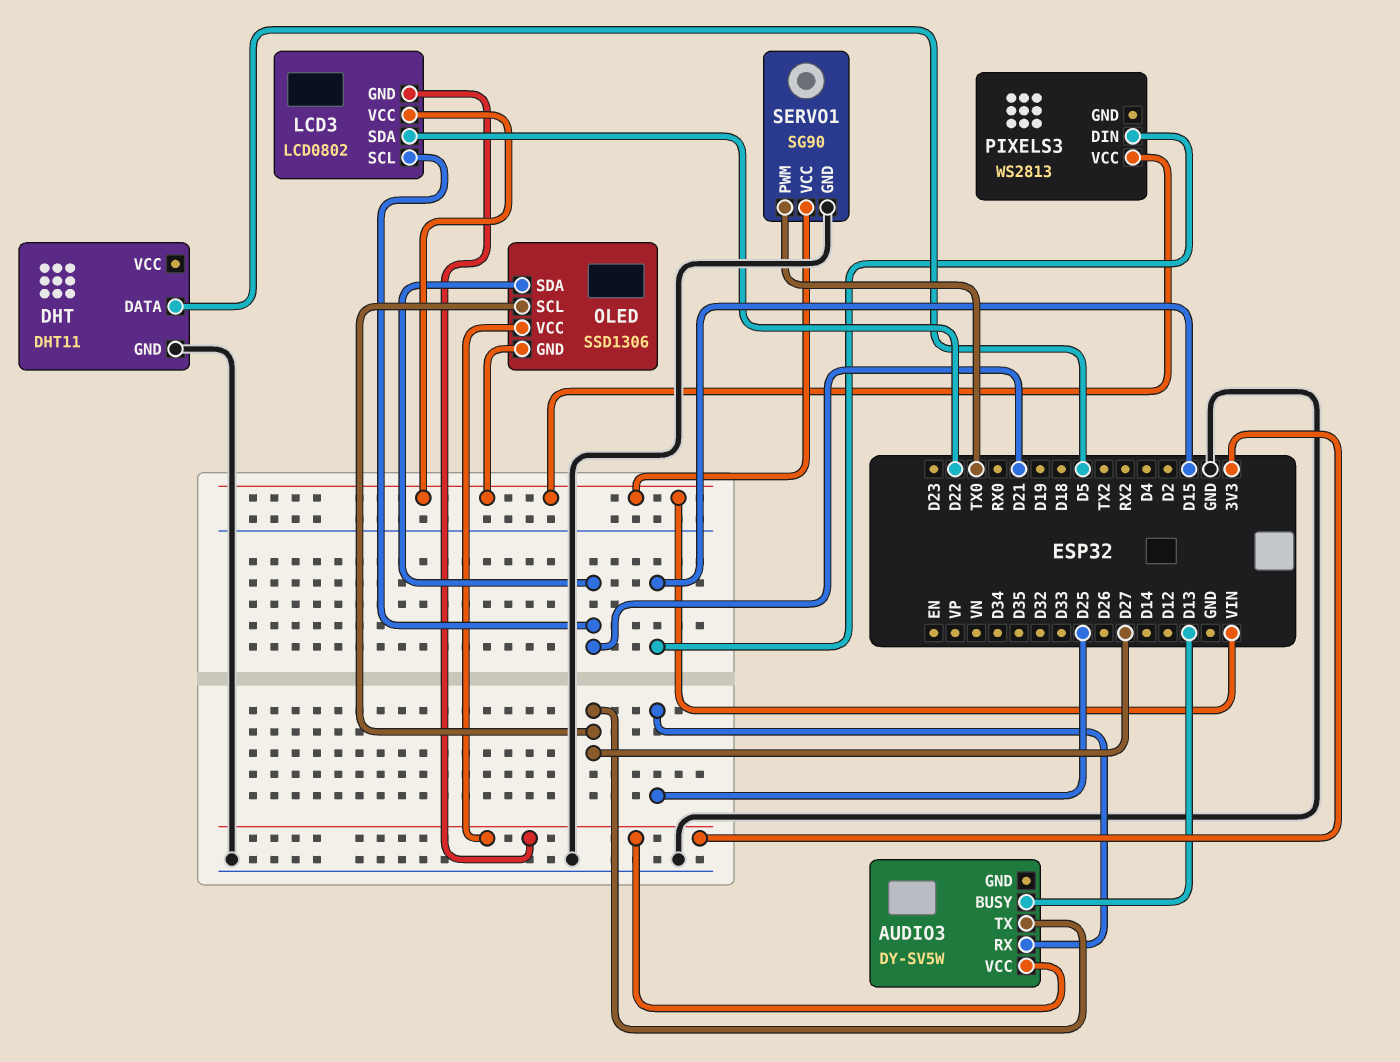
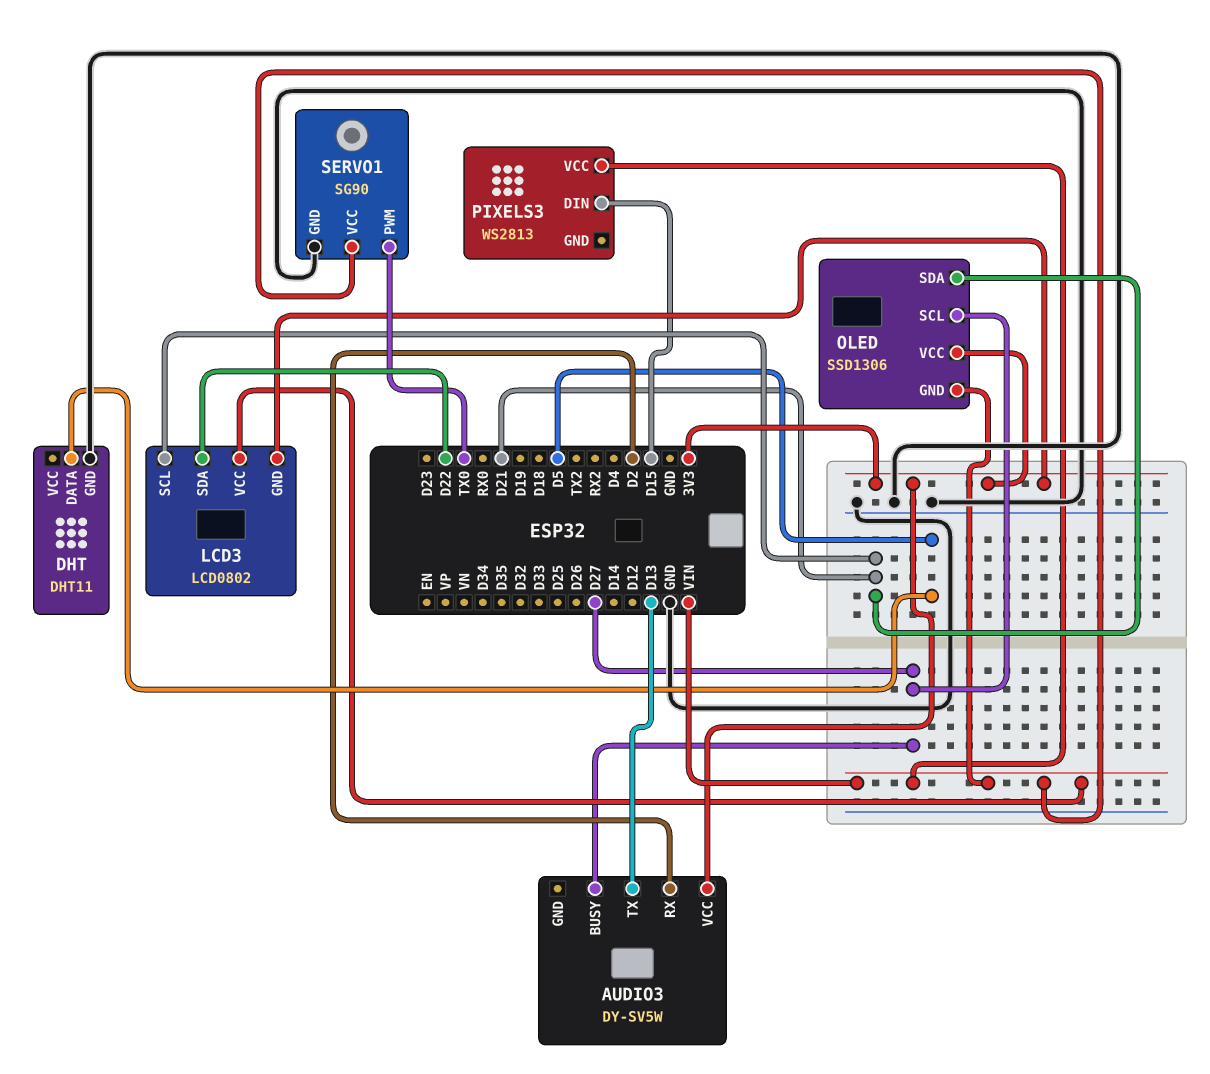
AUDIO3 pin BUSY: D13 -> D27
AUDIO3 pin RX: D25 -> D2
AUDIO3 pin TX: D27 -> D13

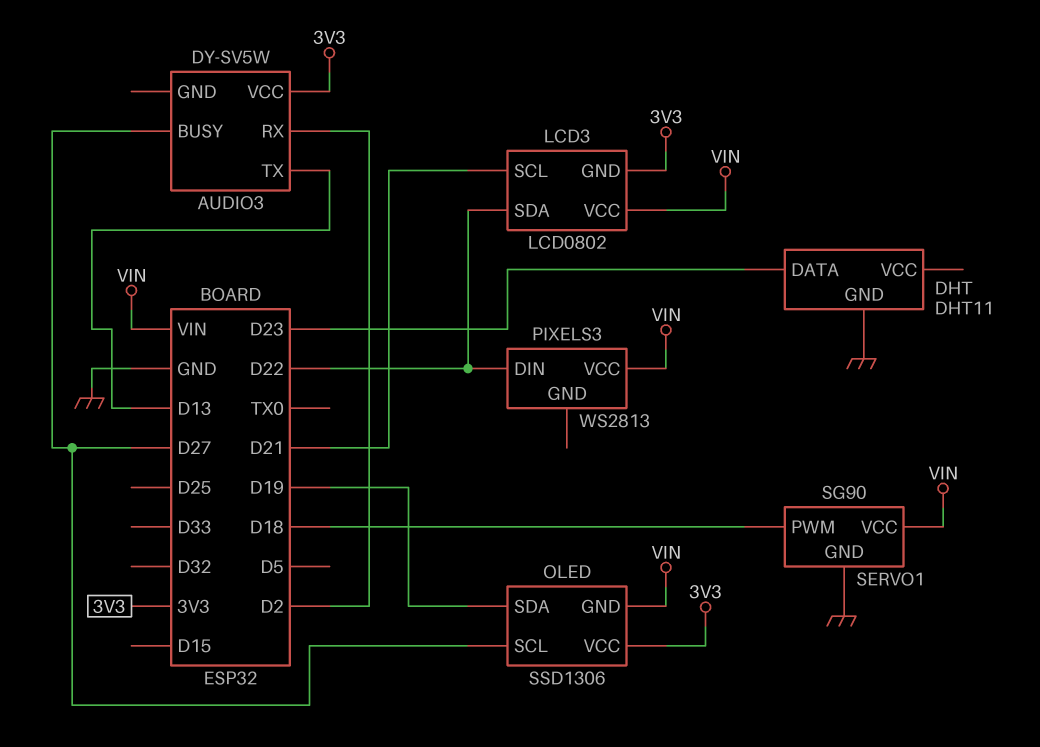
DHT pin DATA: D5 -> D23
OLED pin SDA: D21 -> D19
PIXELS3 pin DIN: D15 -> D22
SERVO1 pin PWM: TX0 -> D18

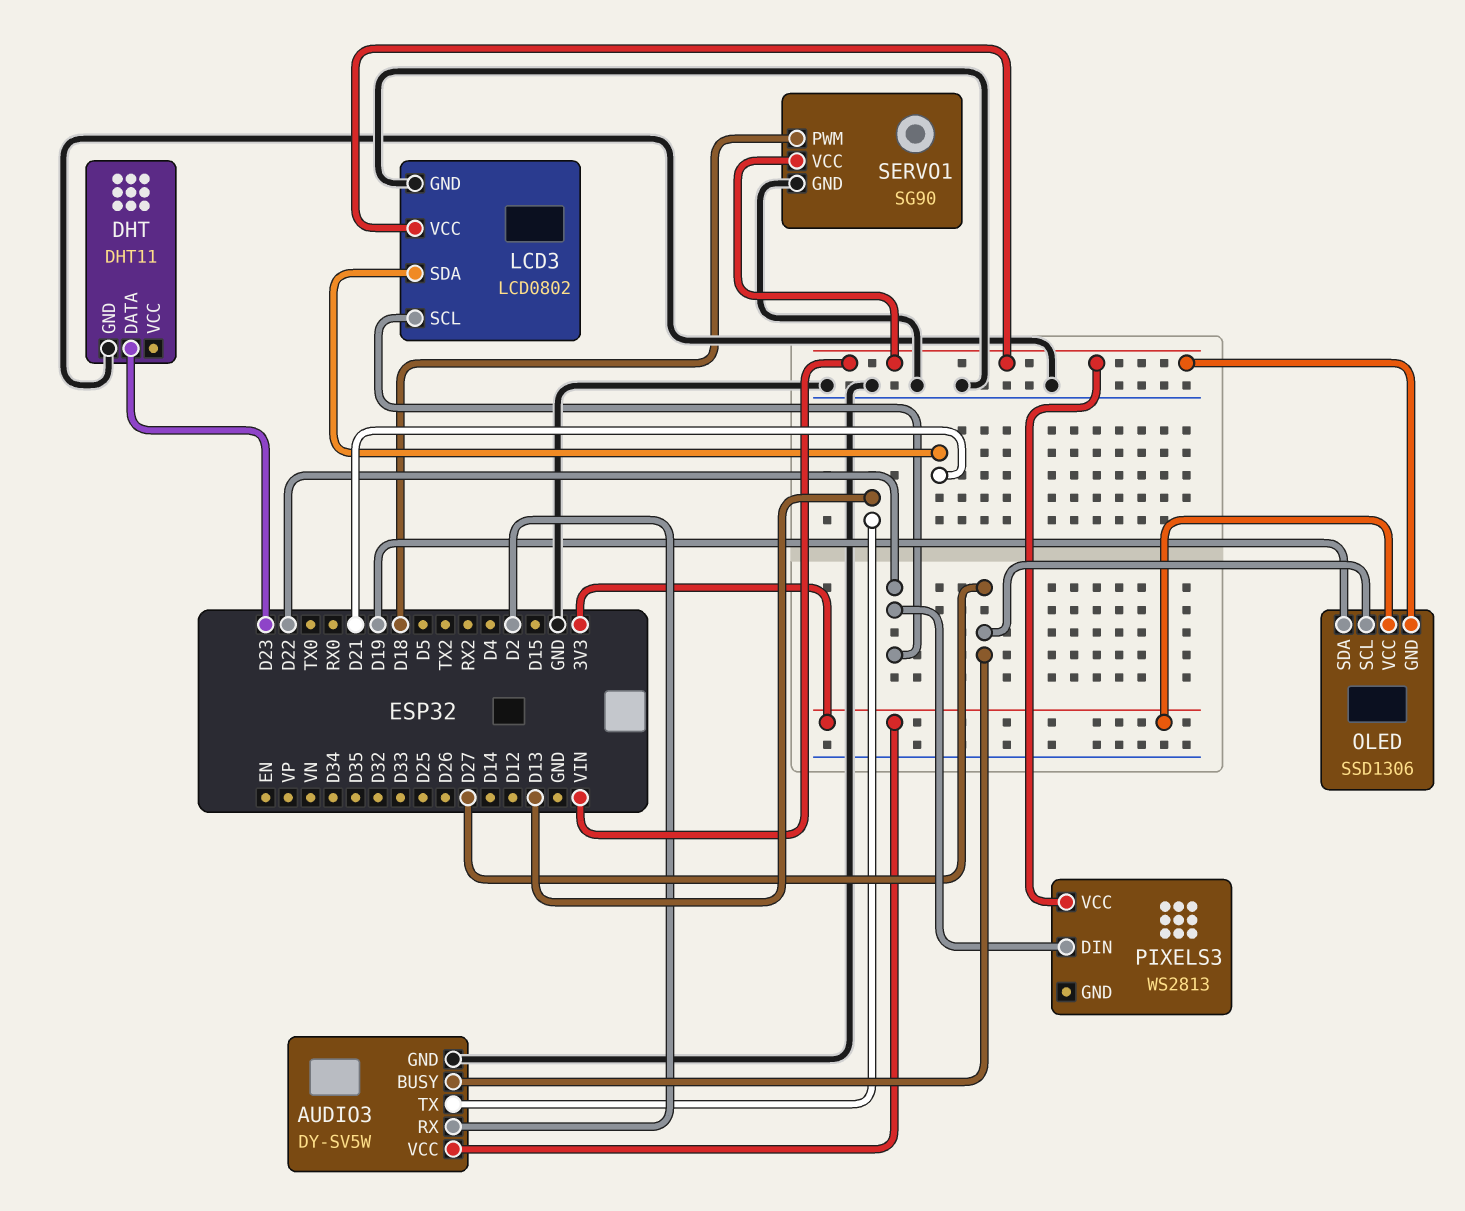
AUDIO3 pin GND: none -> GND
LCD3 pin GND: 3V3 -> GND
LCD3 pin SCL: D21 -> D22
LCD3 pin SDA: D22 -> D21

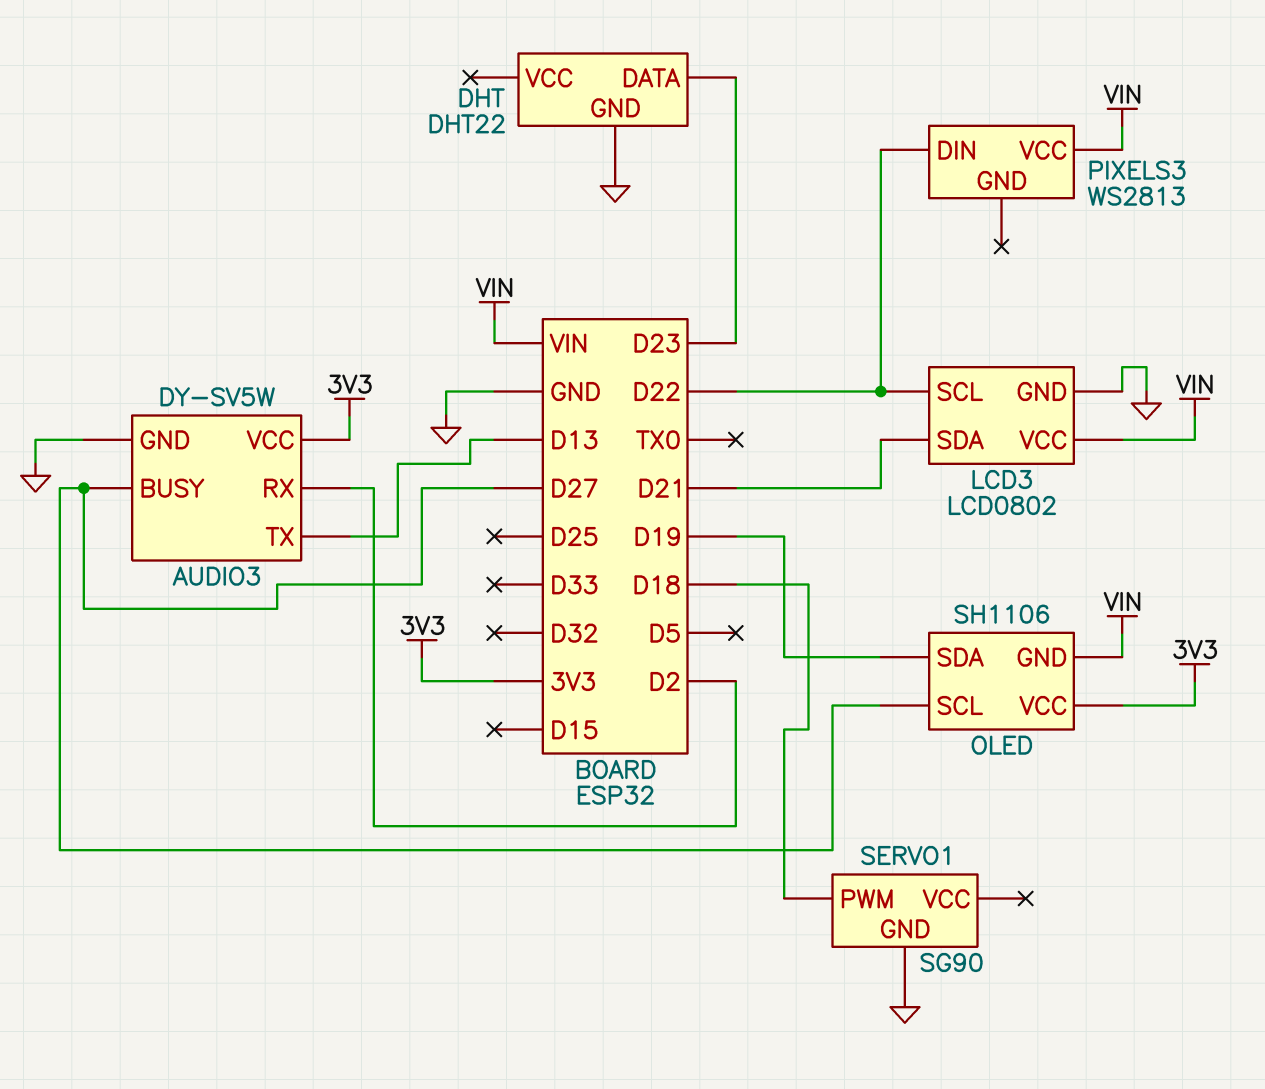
DHT: DHT11 -> DHT22
OLED: SSD1306 -> SH1106
SERVO1 pin VCC: VIN -> none

